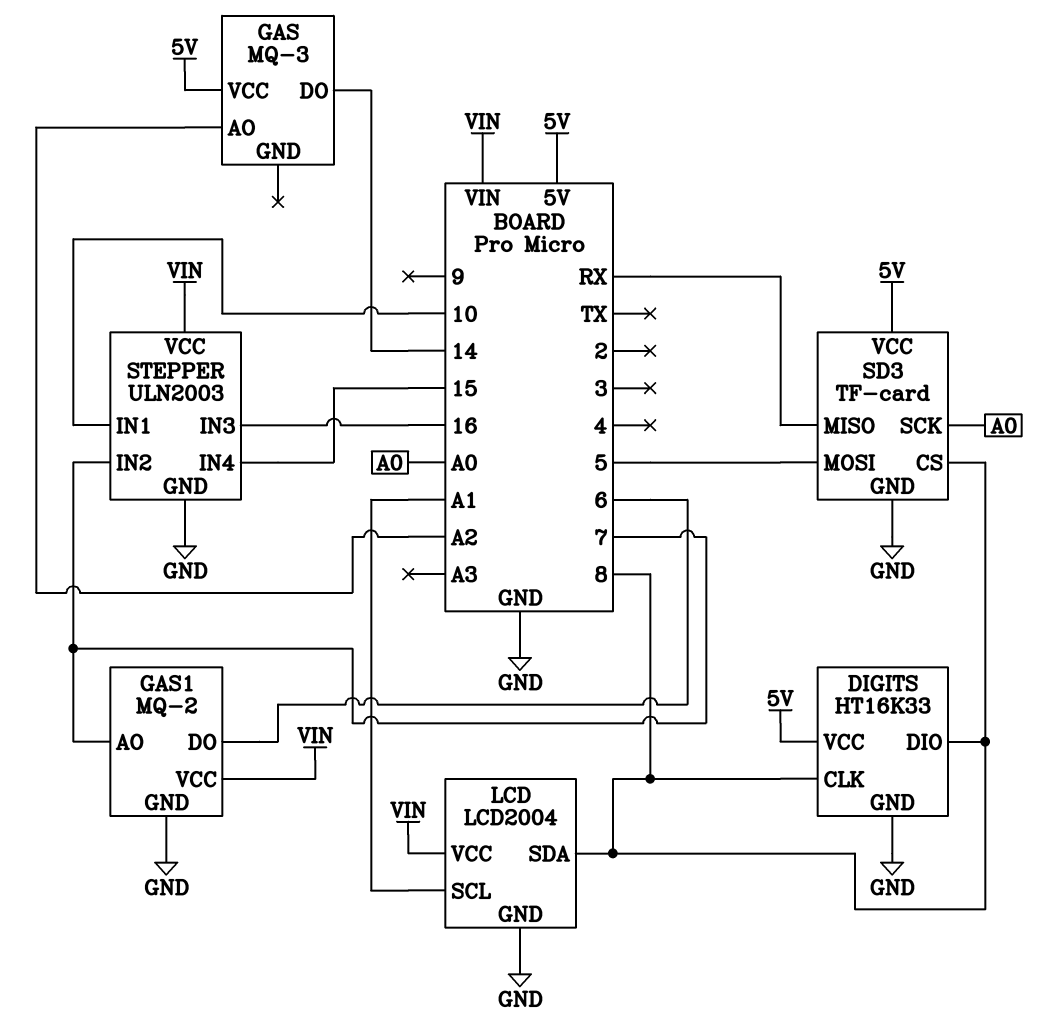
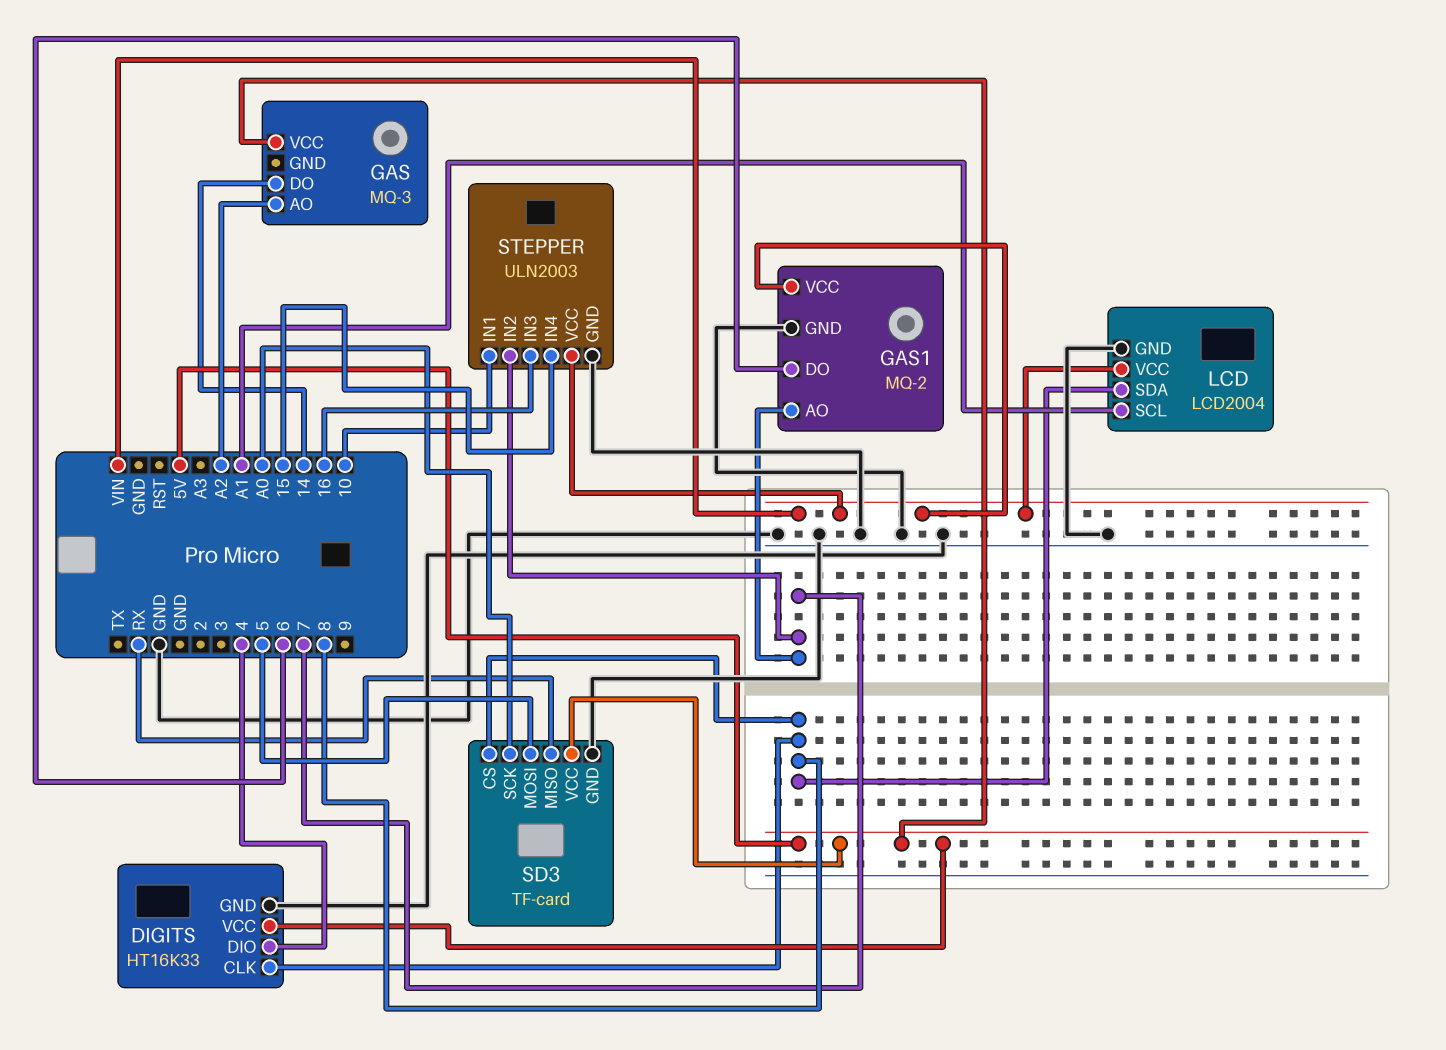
DIGITS pin DIO: 8 -> 4

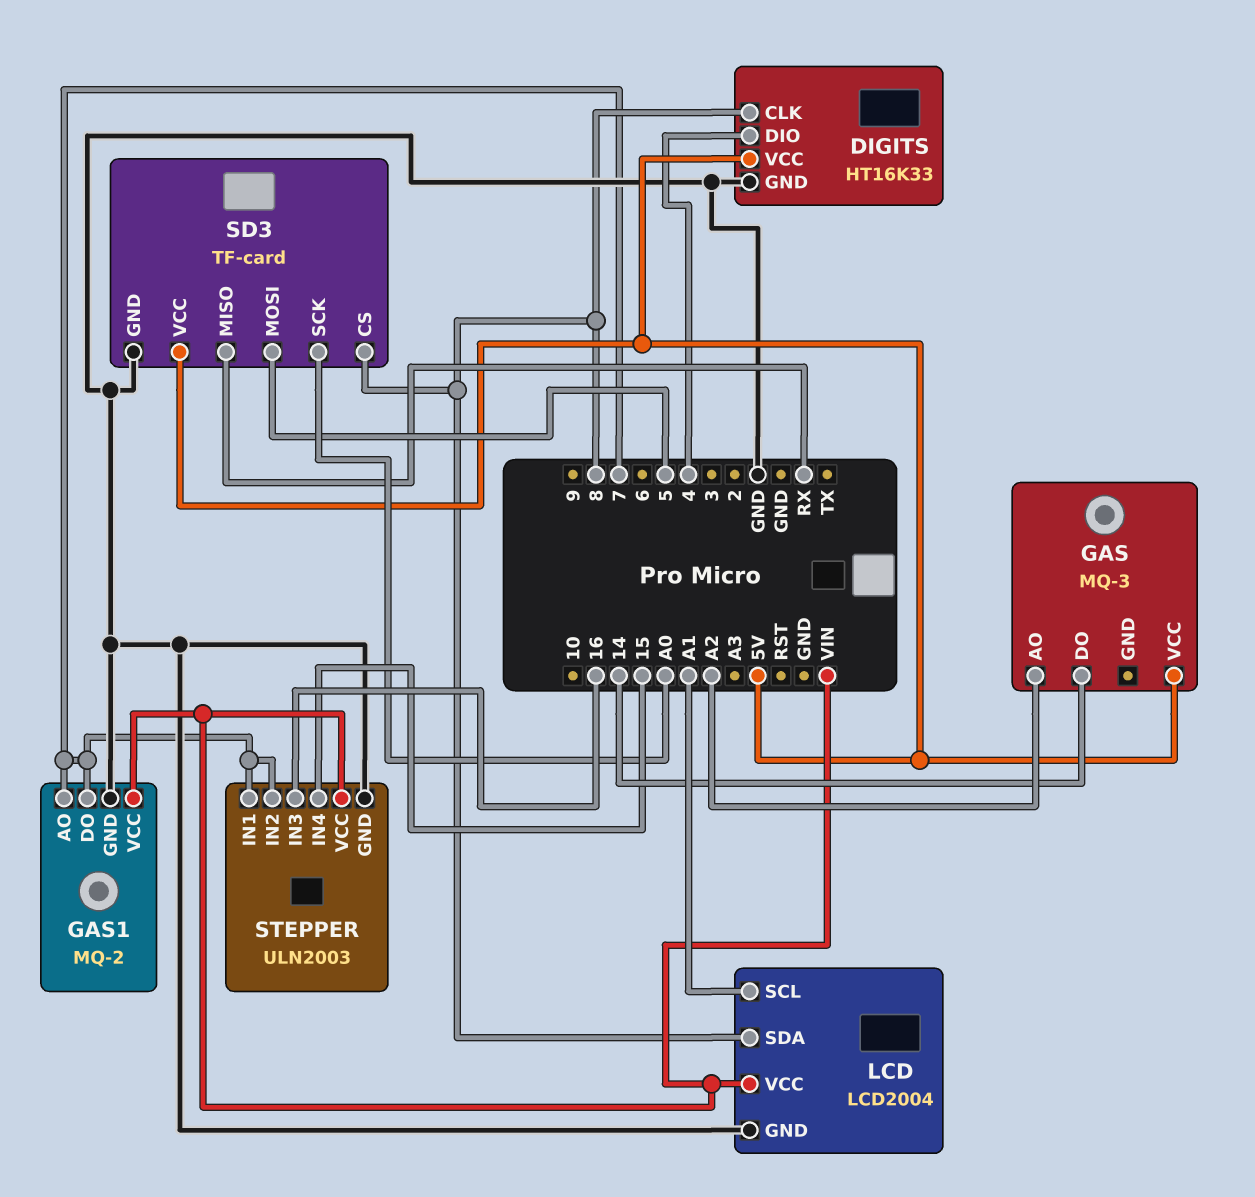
GAS1 pin DO: 6 -> 7
STEPPER pin IN1: 10 -> 7

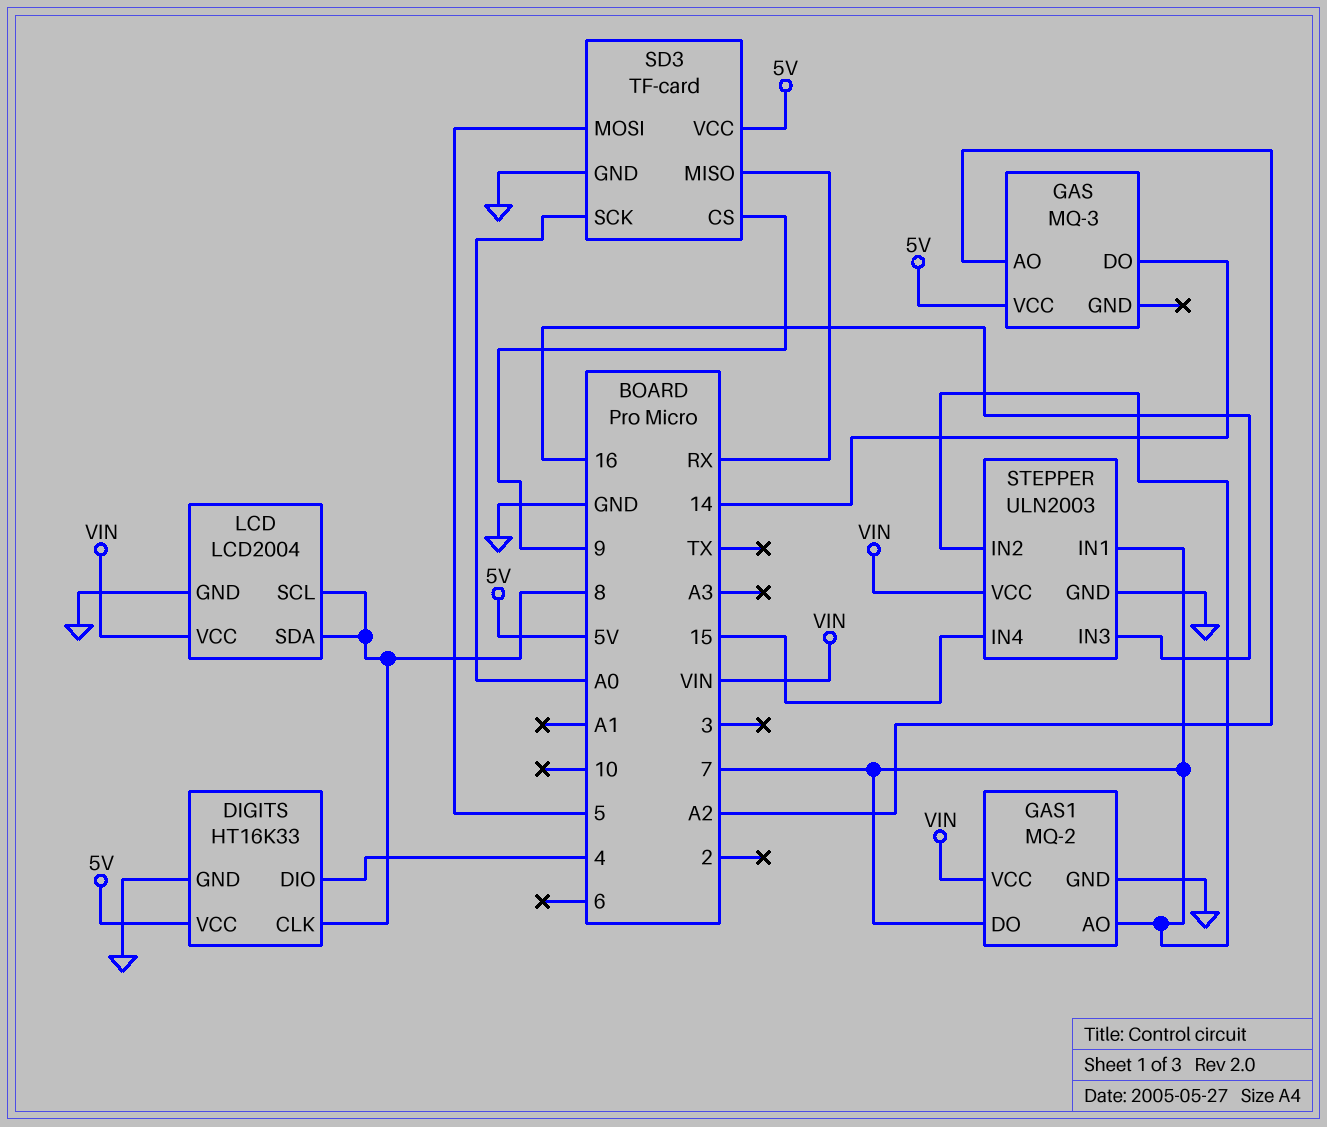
LCD pin SCL: A1 -> 8
SD3 pin CS: 8 -> 9

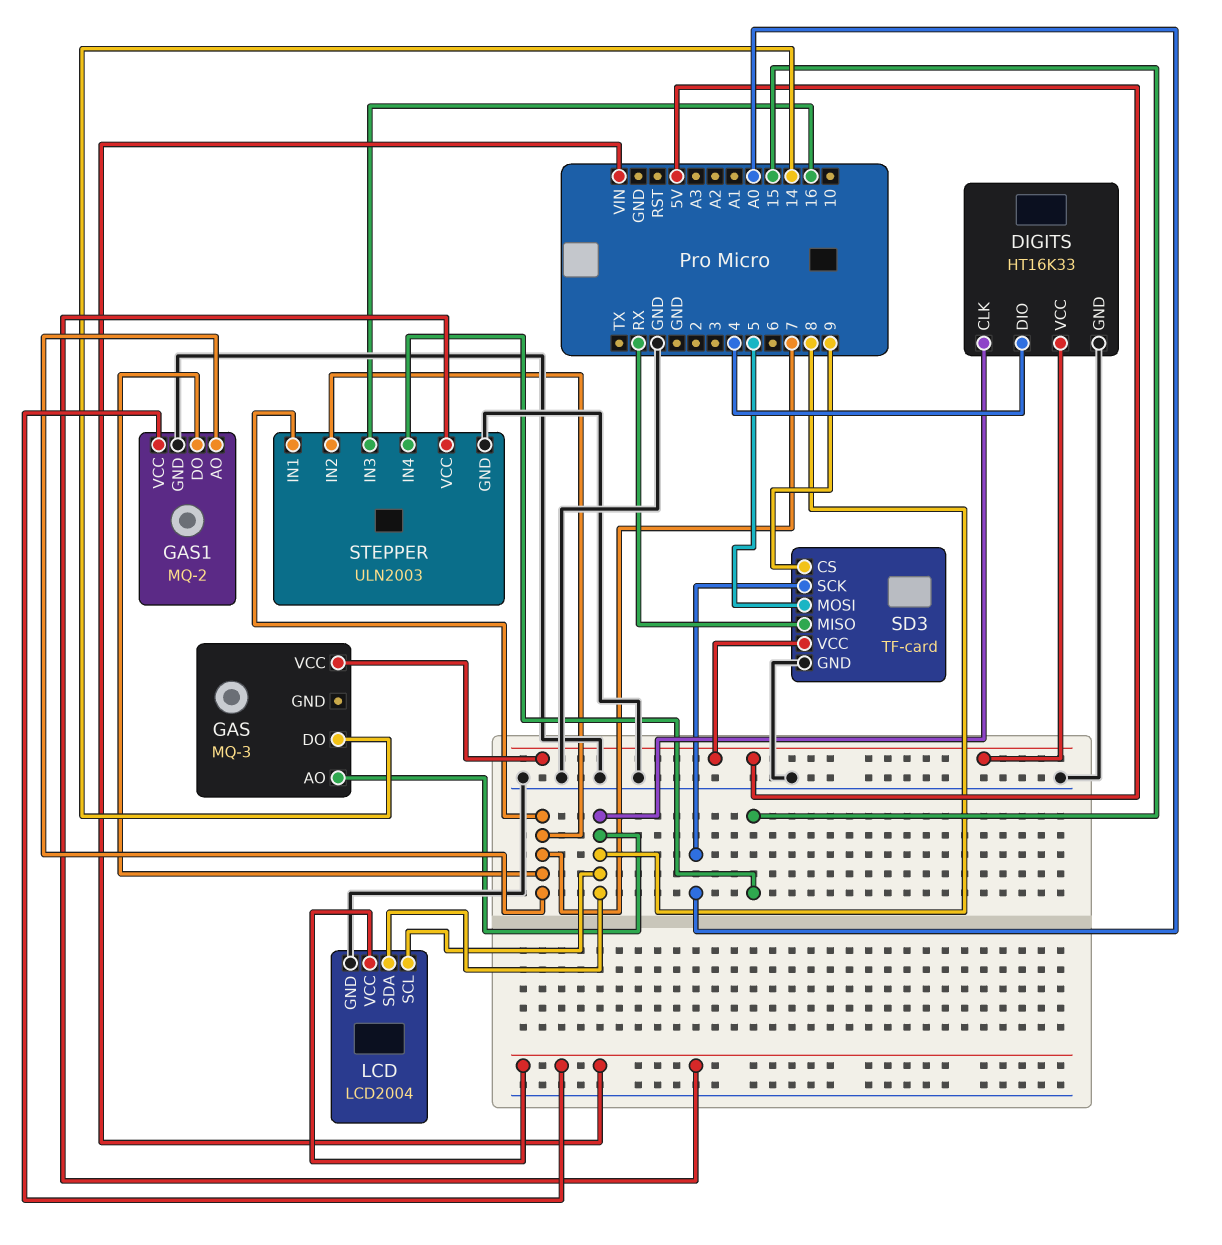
GAS pin AO: A2 -> 8

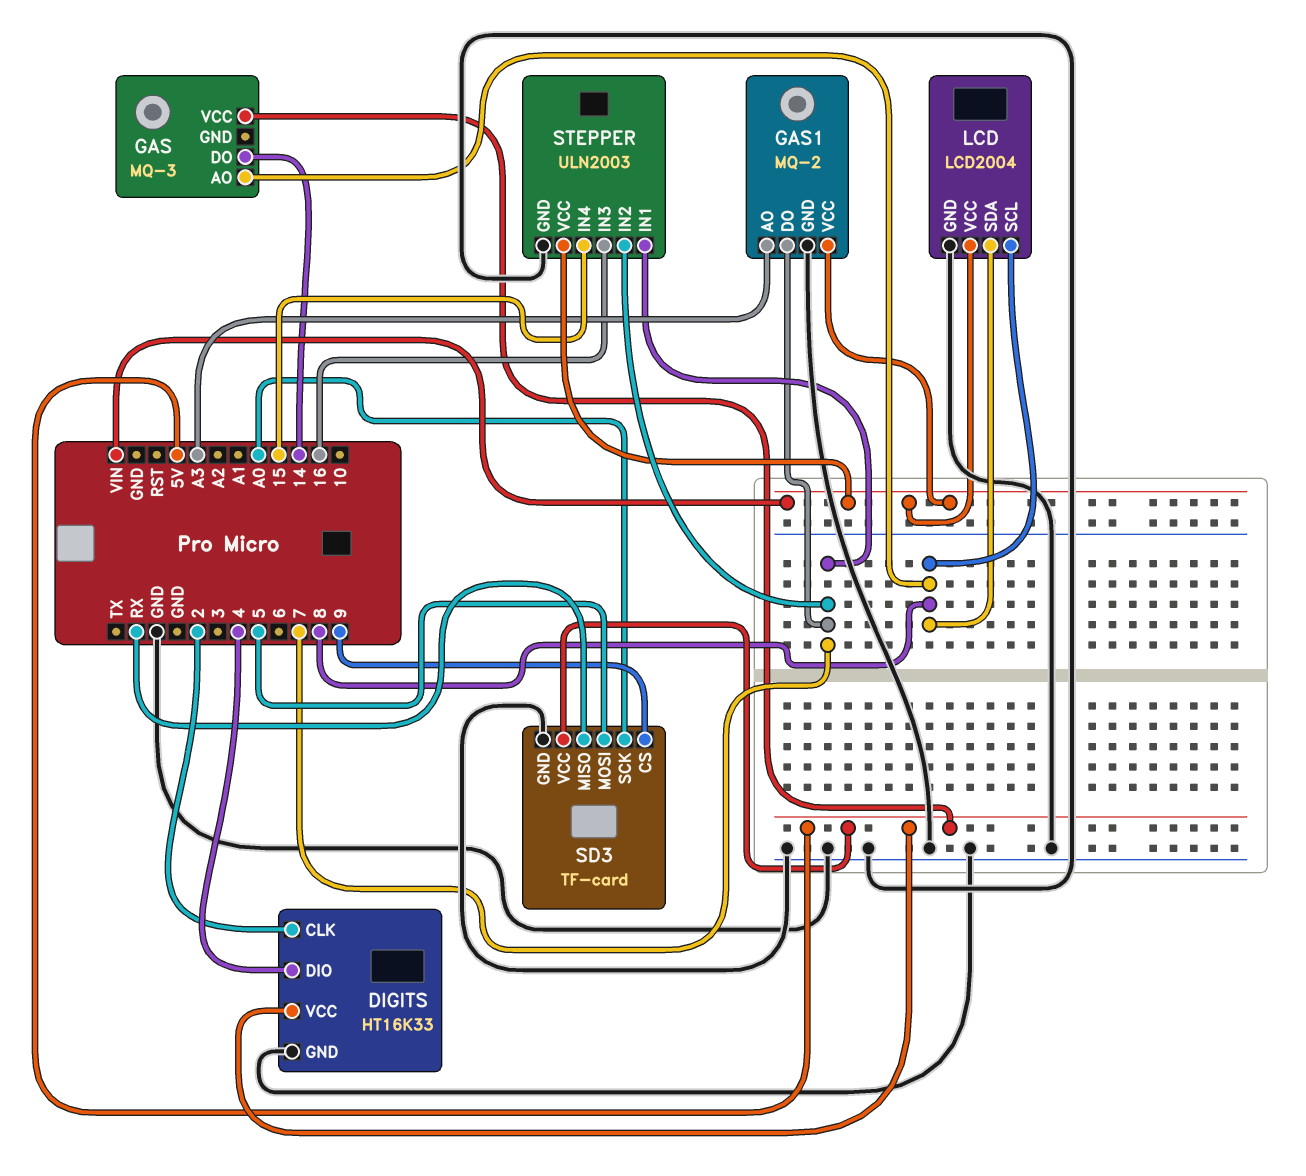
DIGITS pin CLK: 8 -> 2
GAS1 pin AO: 7 -> A3

